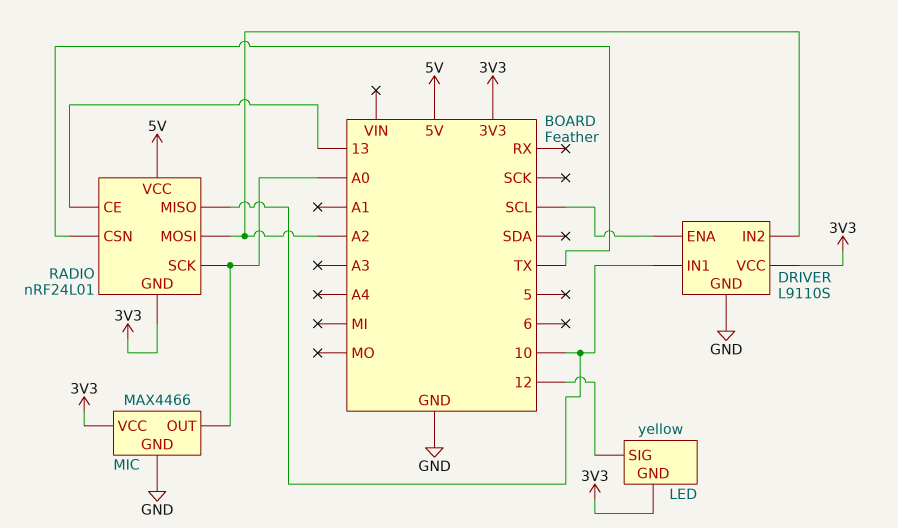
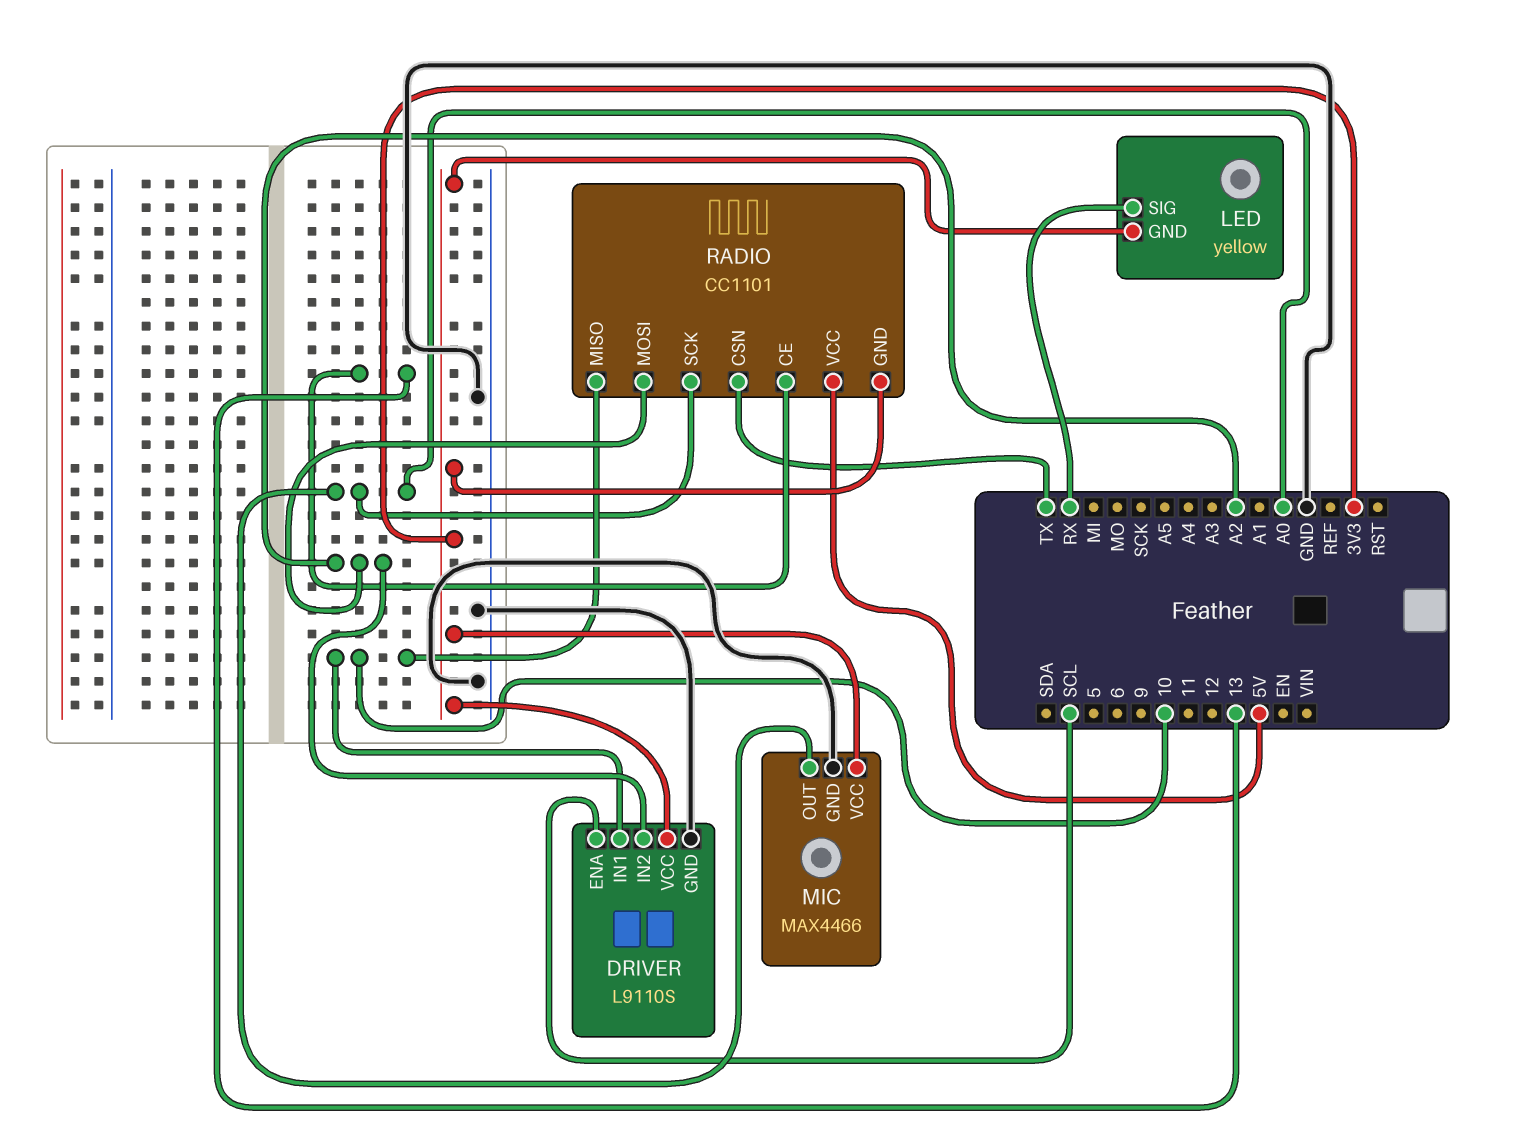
LED pin SIG: 12 -> RX
RADIO: nRF24L01 -> CC1101

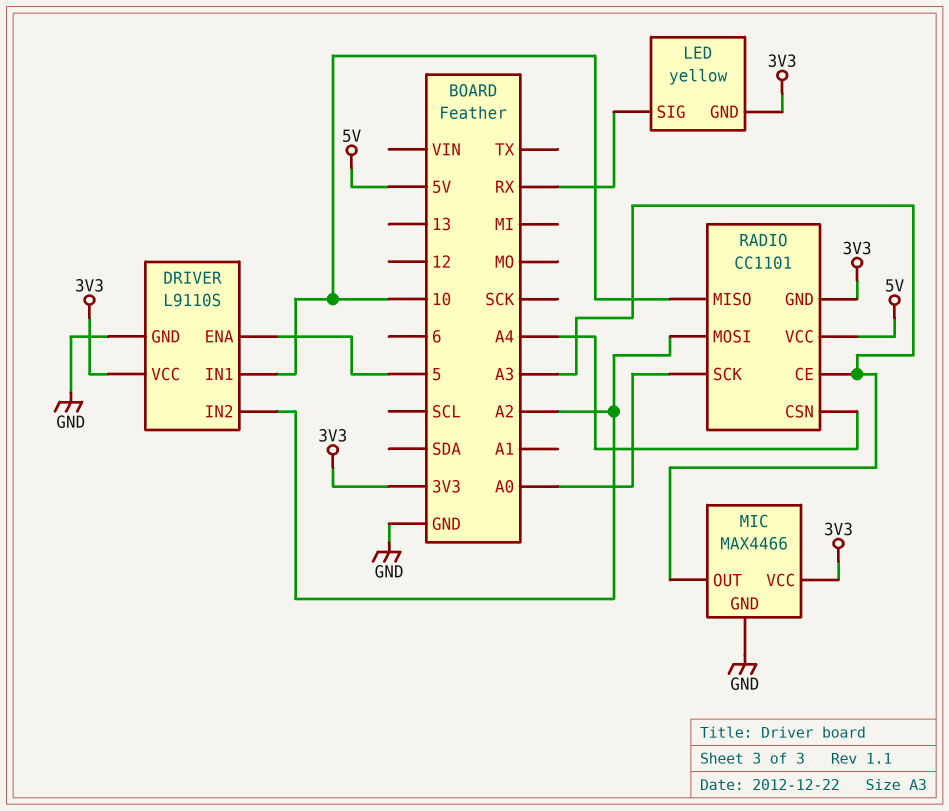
DRIVER pin ENA: SCL -> 5
MIC pin OUT: A0 -> A3
RADIO pin CE: 13 -> A3
RADIO pin CSN: TX -> A4

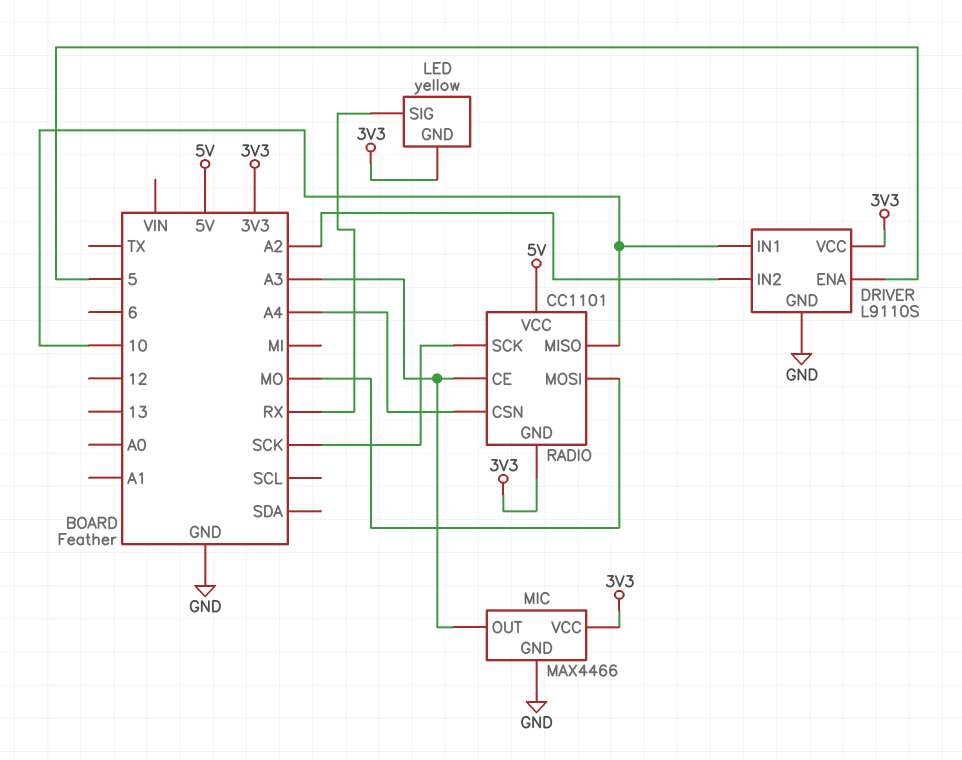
RADIO pin MOSI: A2 -> MO
RADIO pin SCK: A0 -> SCK

